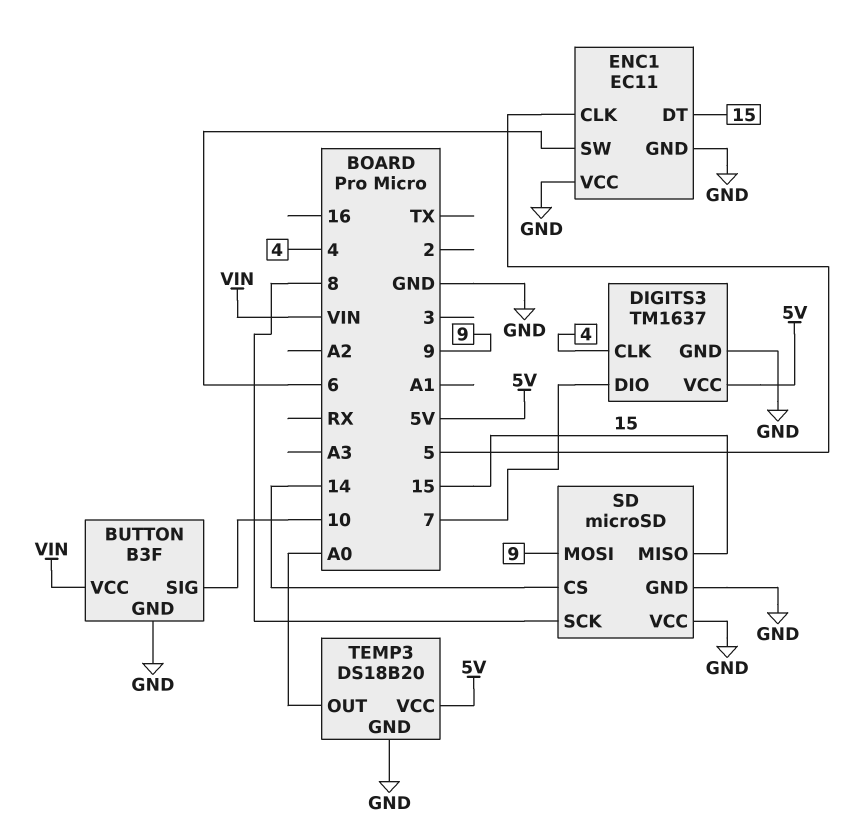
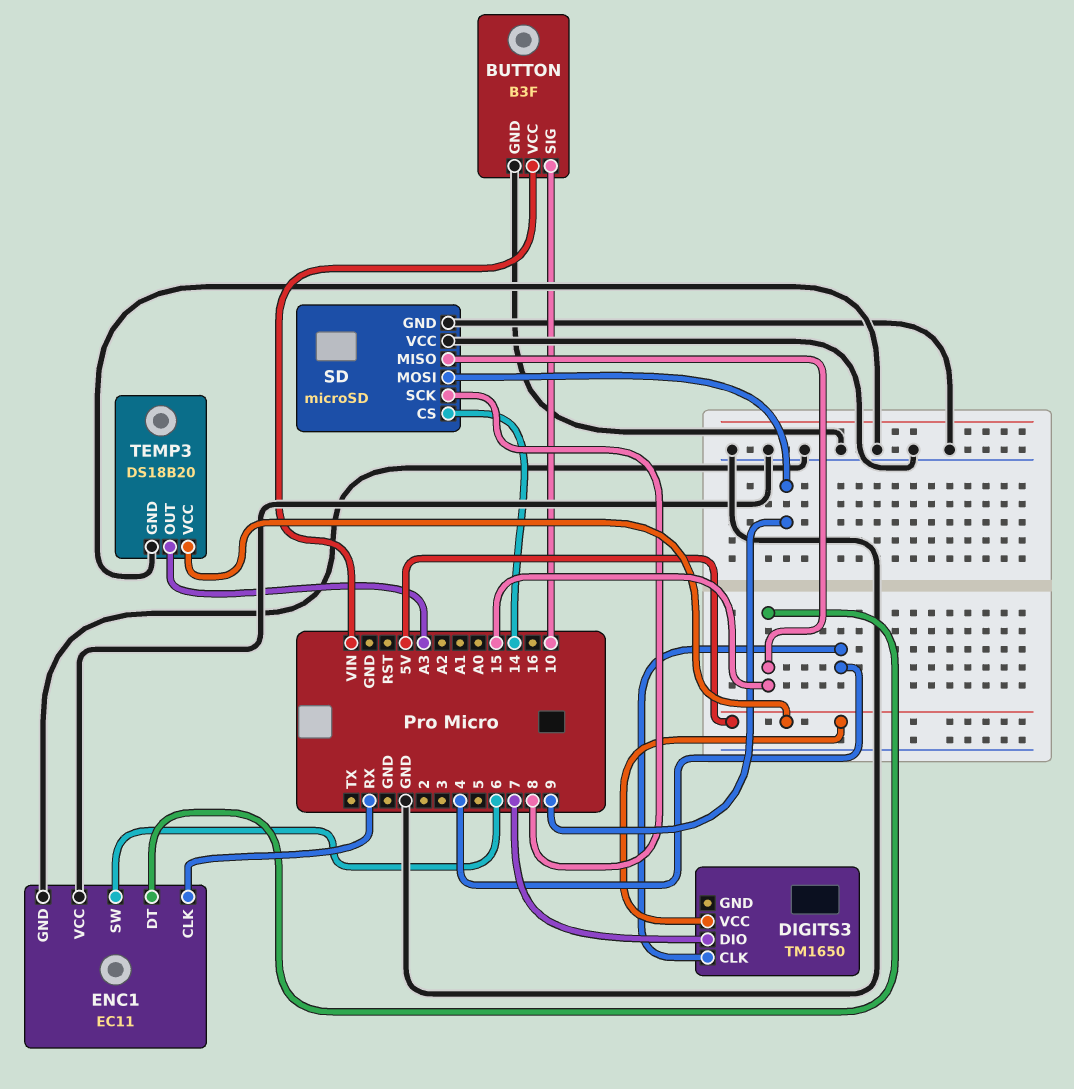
DIGITS3: TM1637 -> TM1650
DIGITS3 pin GND: GND -> none
ENC1 pin CLK: 5 -> RX
TEMP3 pin OUT: A0 -> A3

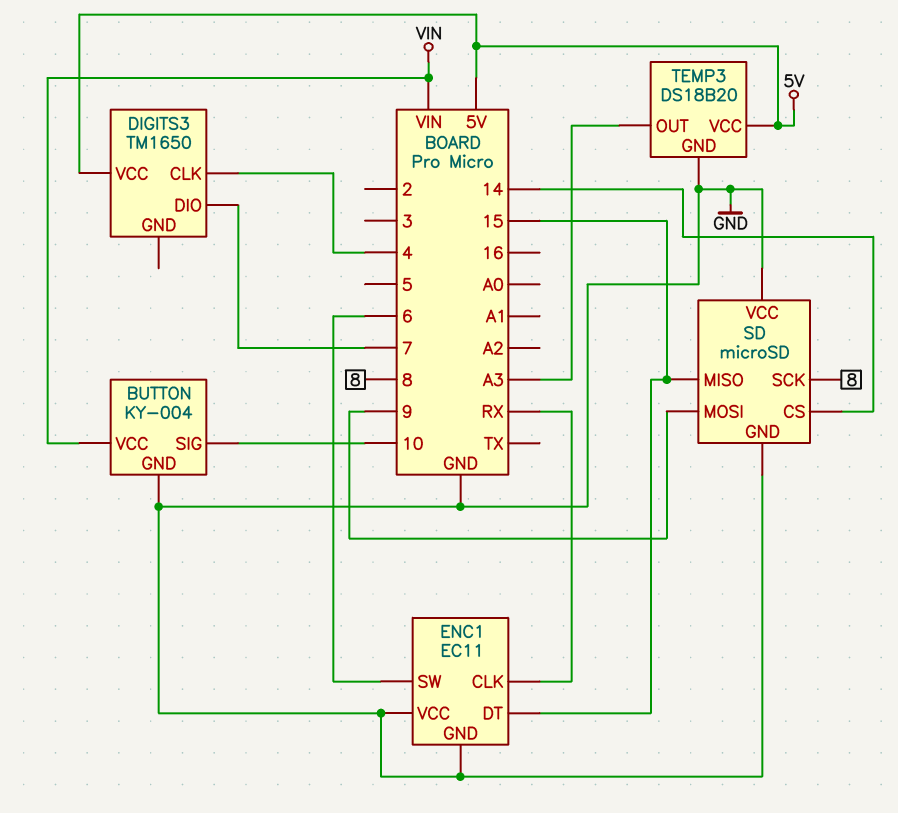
BUTTON: B3F -> KY-004

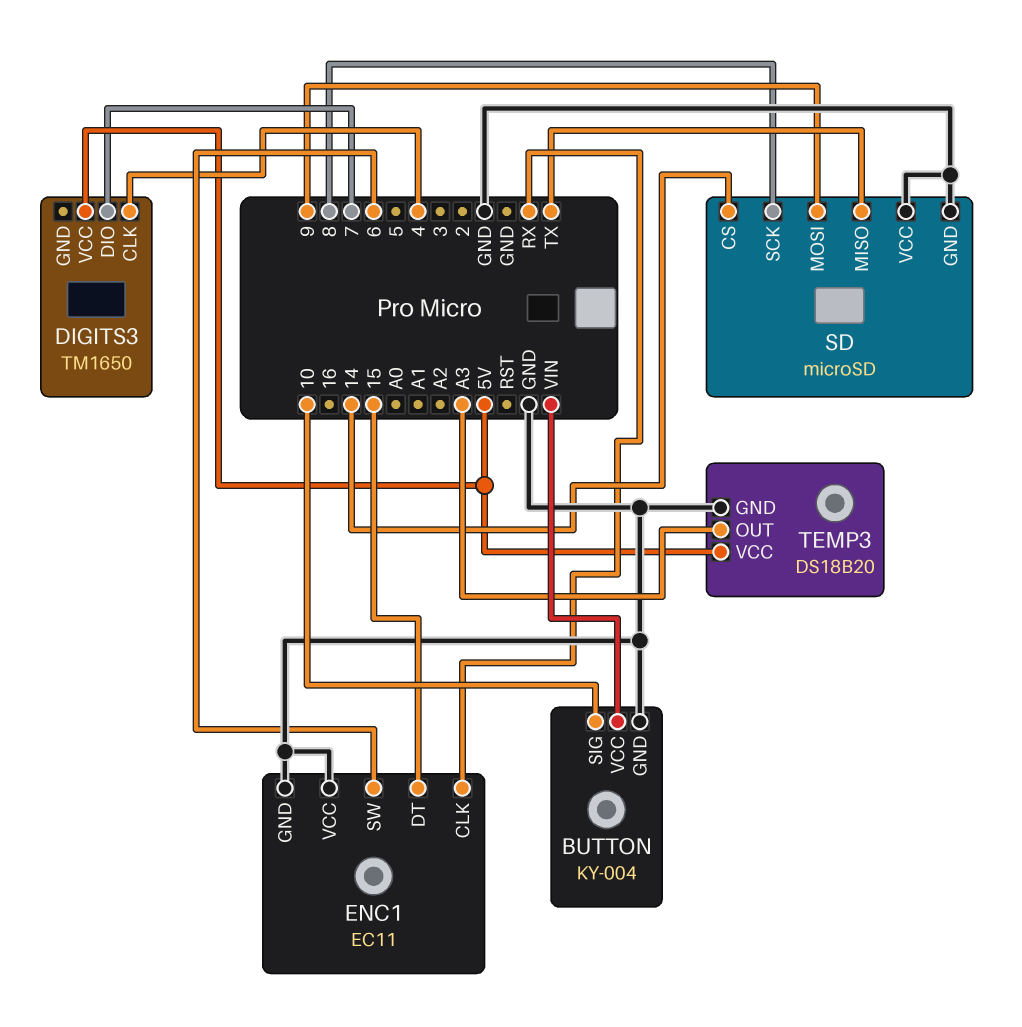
SD pin MISO: 15 -> TX

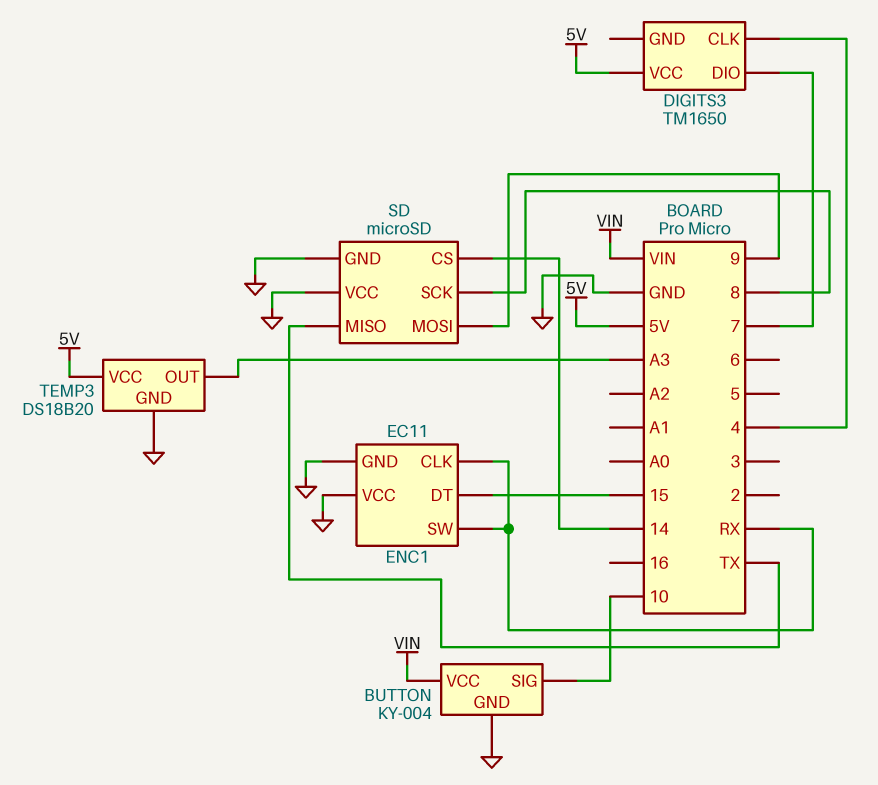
ENC1 pin SW: 6 -> RX

